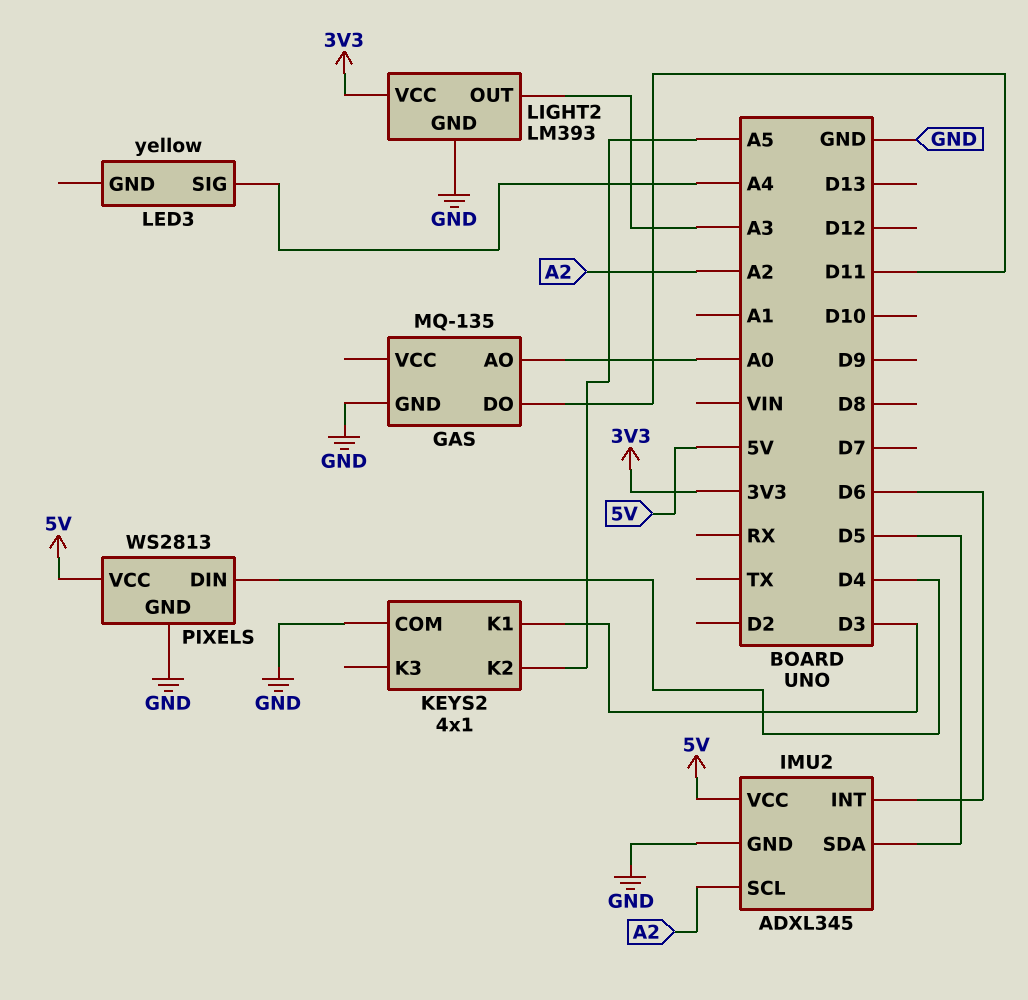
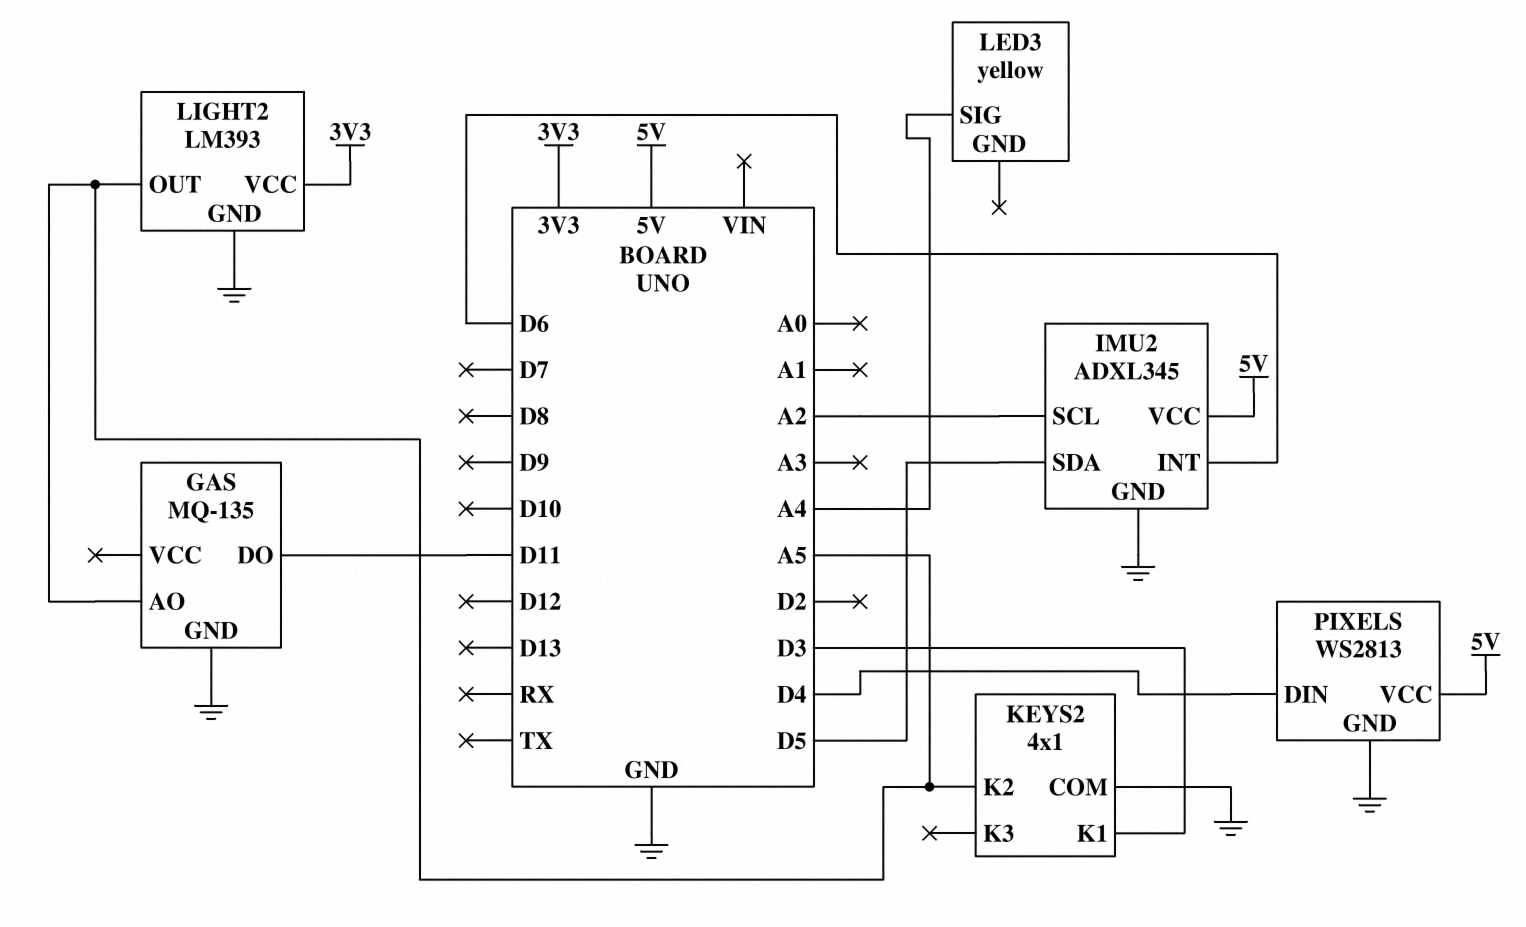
GAS pin AO: A0 -> A5
LIGHT2 pin OUT: A3 -> A5

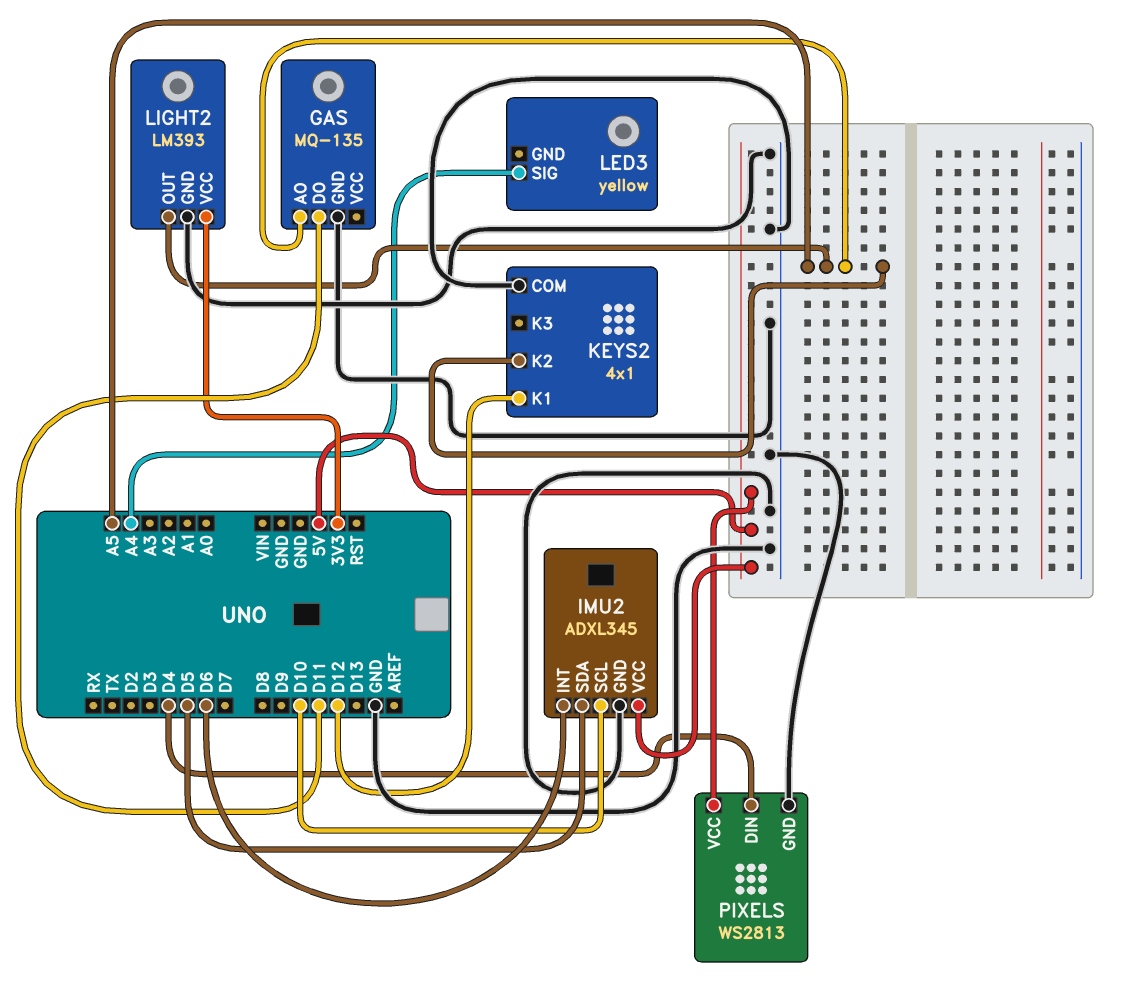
IMU2 pin SCL: A2 -> D10
KEYS2 pin K1: D3 -> D12

